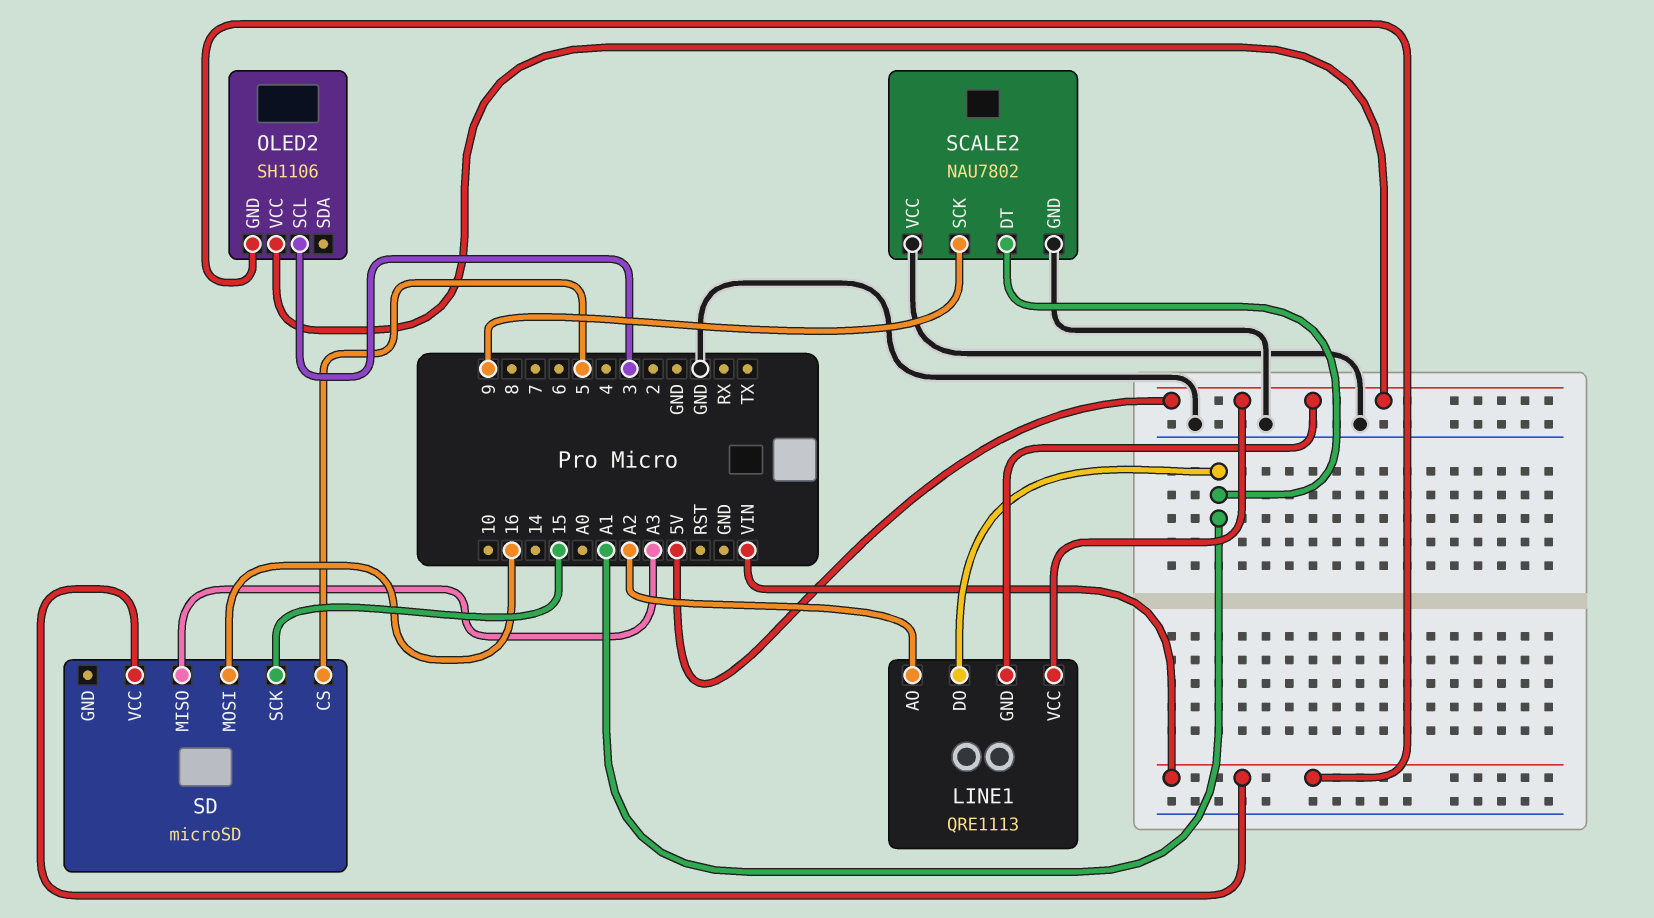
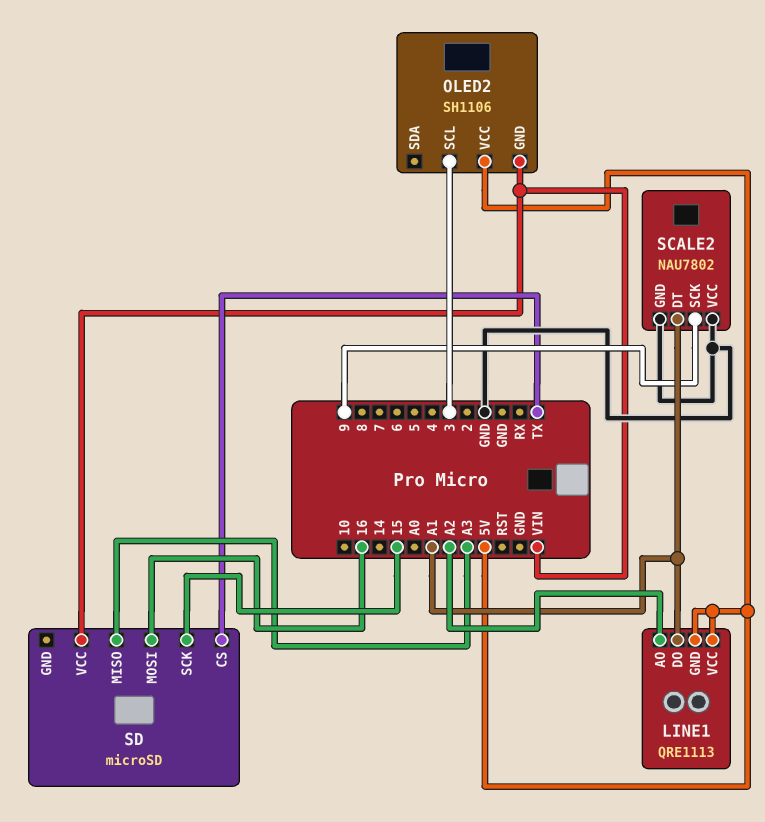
SD pin CS: 5 -> TX

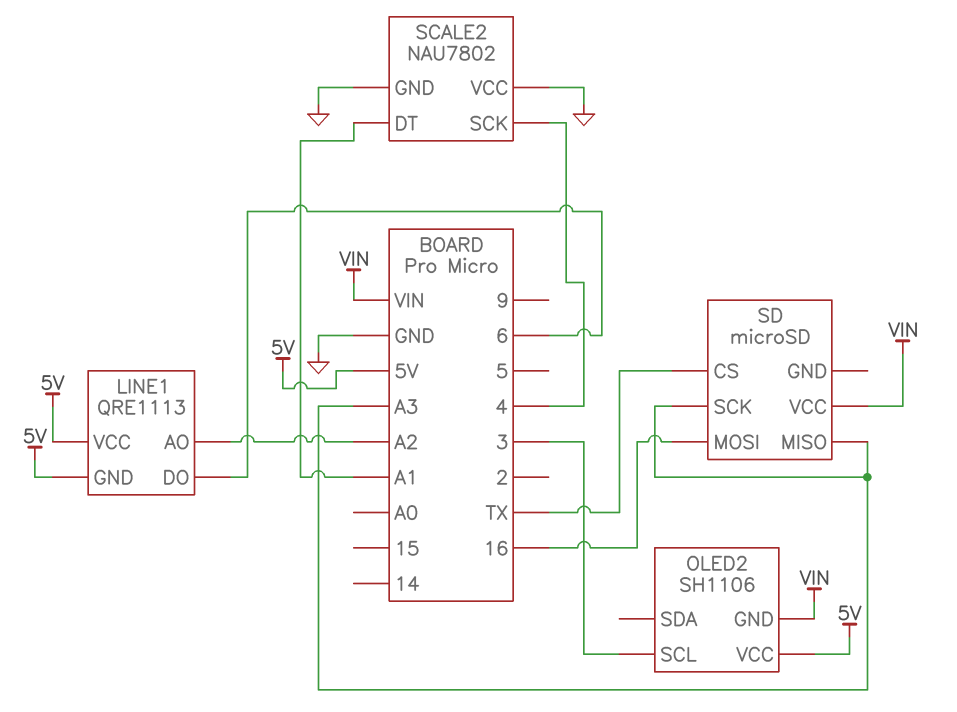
LINE1 pin DO: A1 -> 6
SCALE2 pin SCK: 9 -> 4
SD pin SCK: 15 -> A3

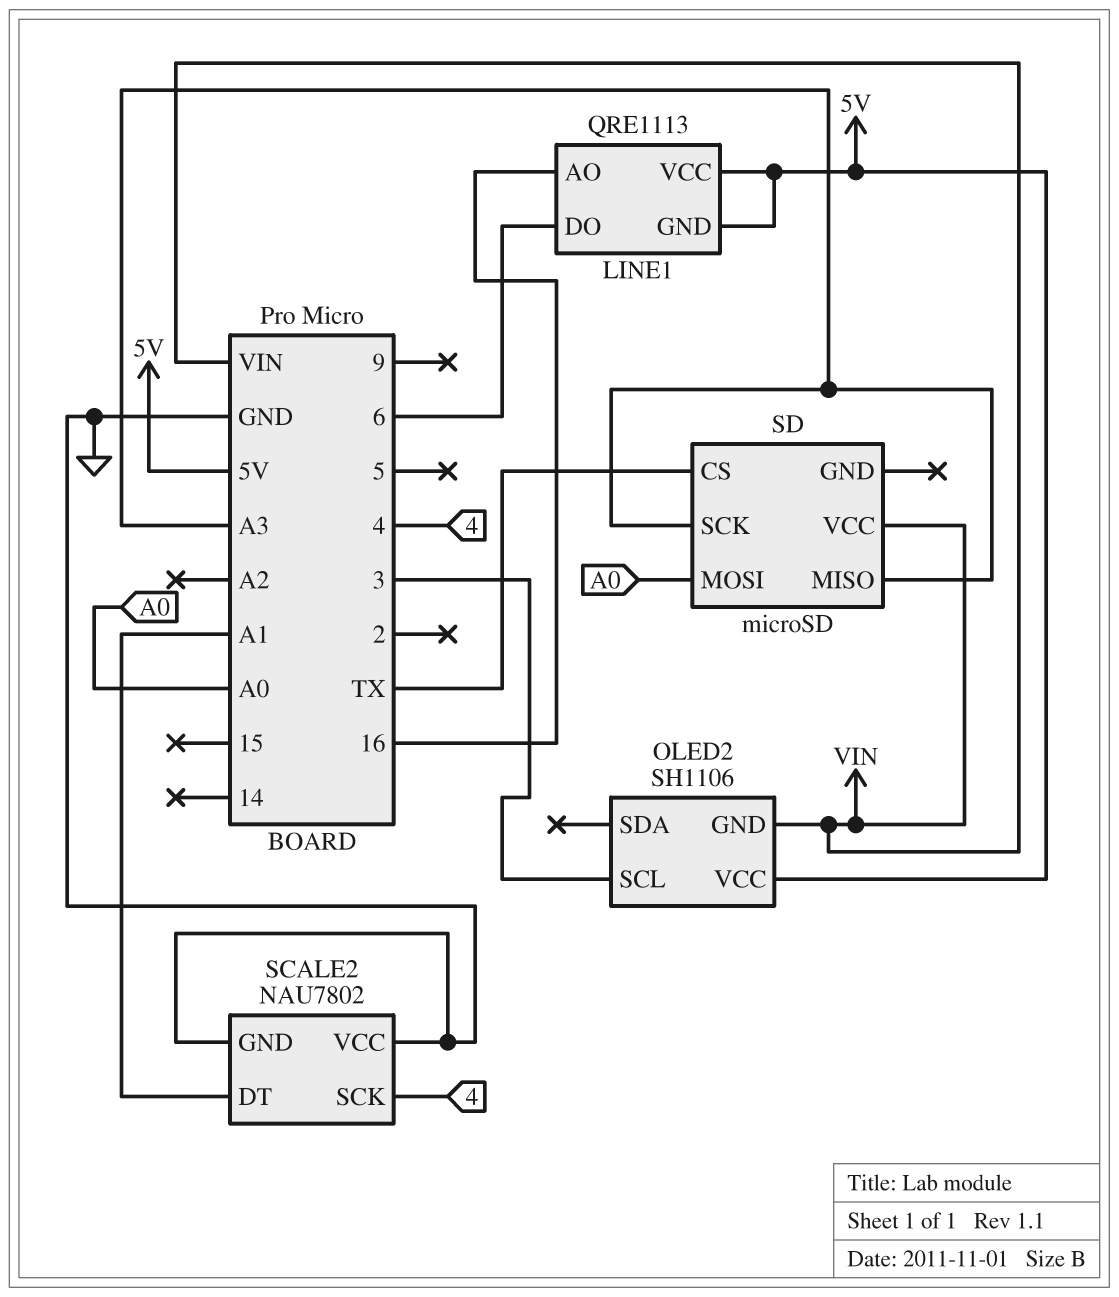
LINE1 pin AO: A2 -> 16
SD pin MOSI: 16 -> A0

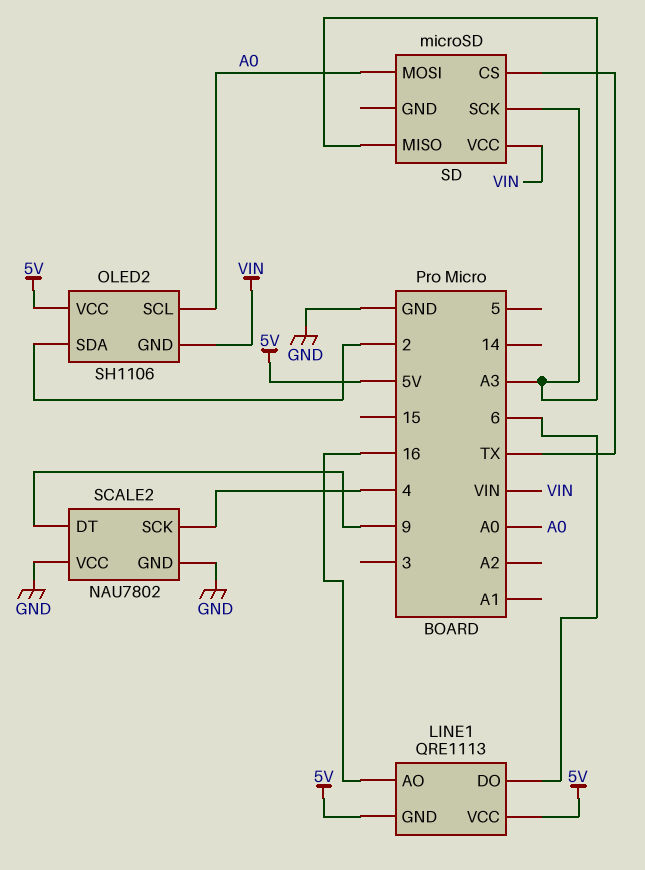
OLED2 pin SCL: 3 -> A0
OLED2 pin SDA: none -> 2
SCALE2 pin DT: A1 -> 9

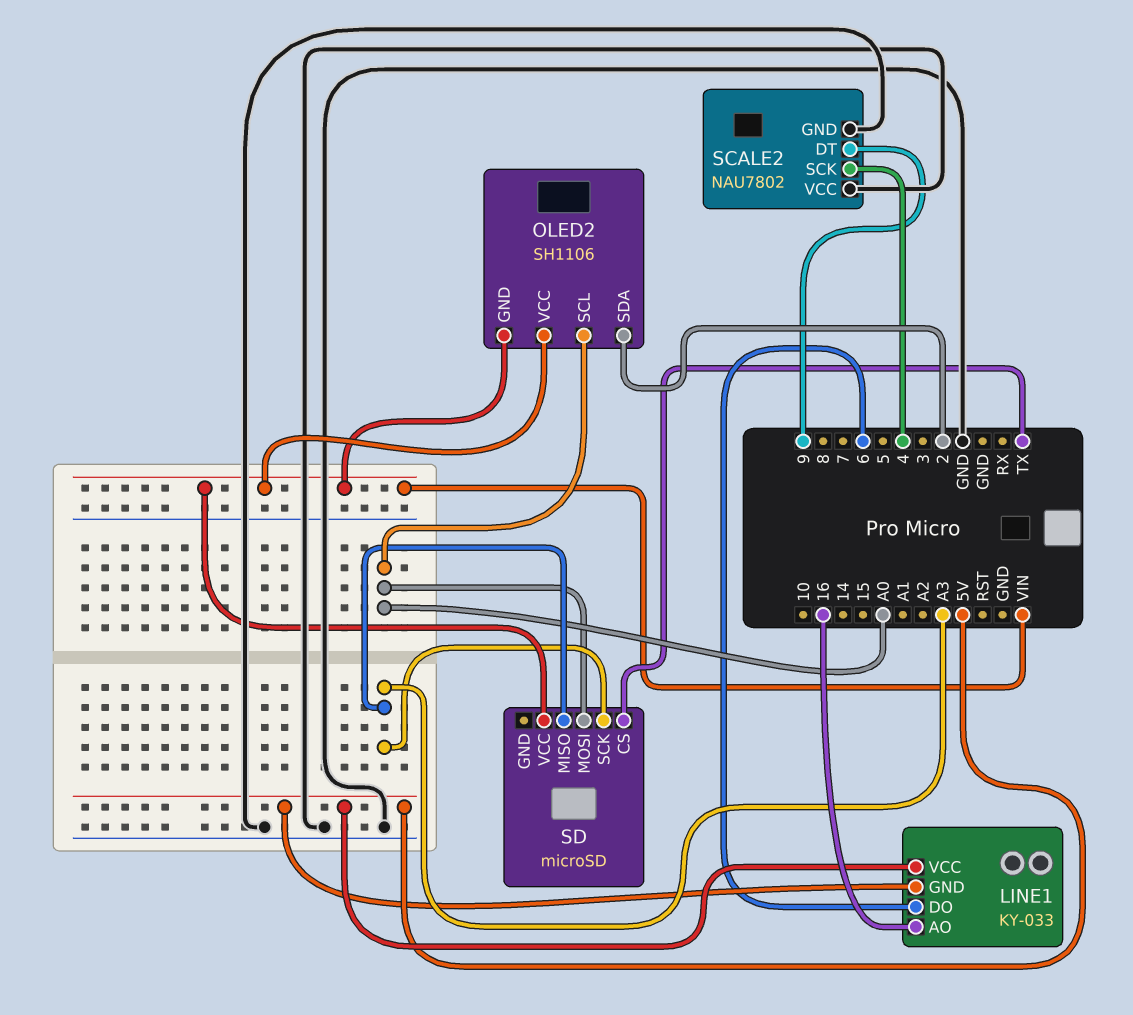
LINE1: QRE1113 -> KY-033
OLED2 pin VCC: 5V -> VIN

